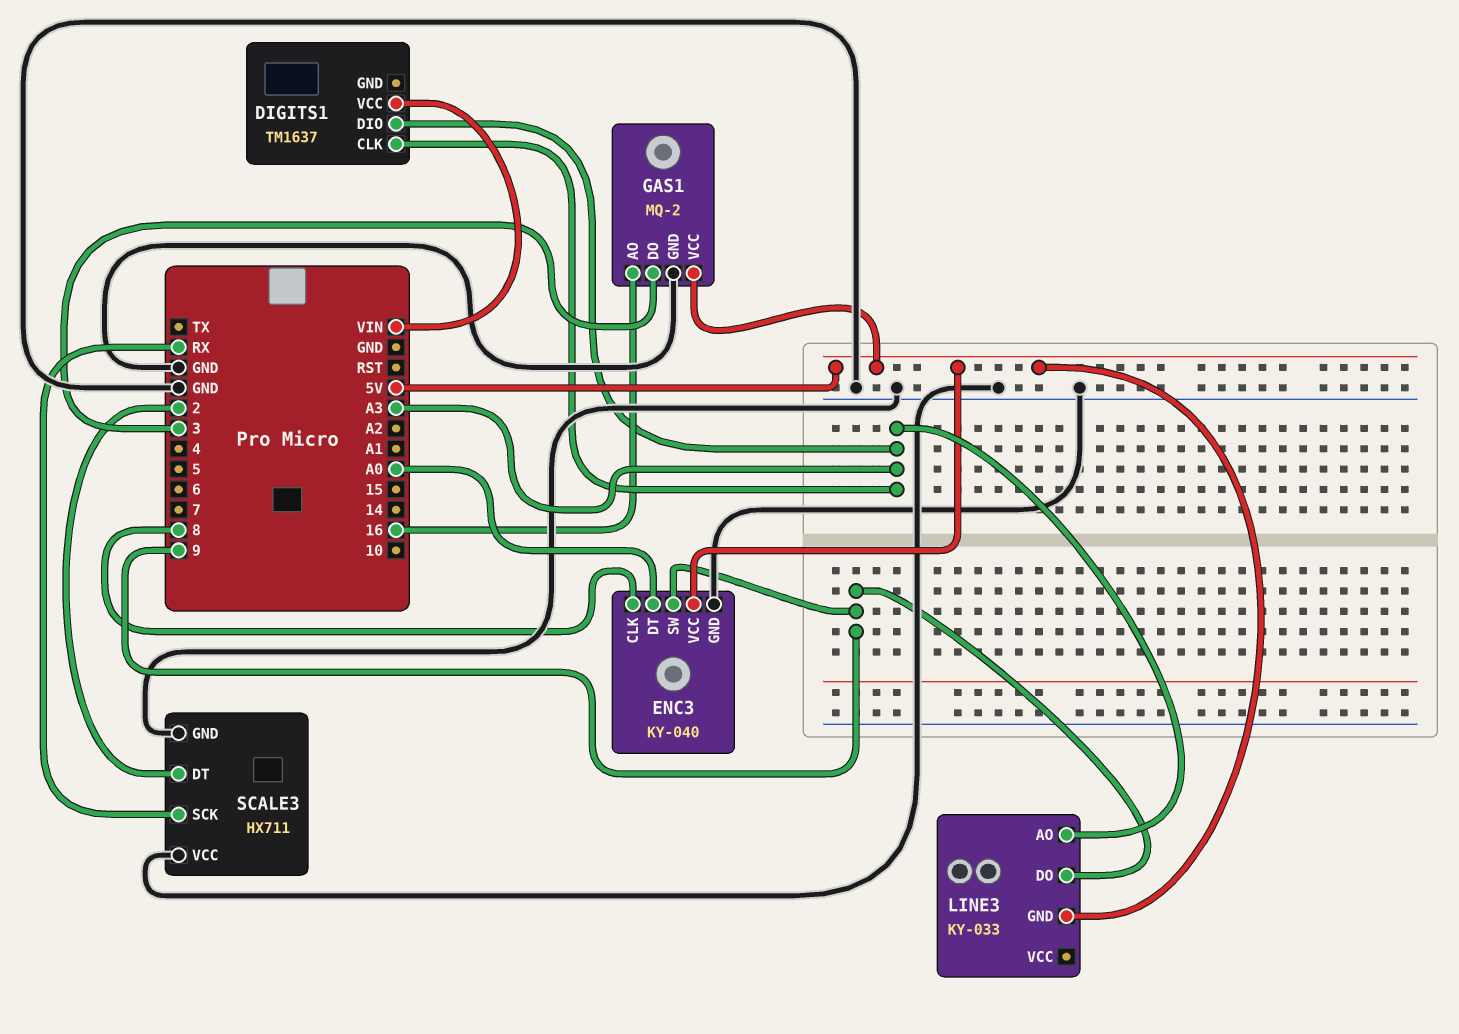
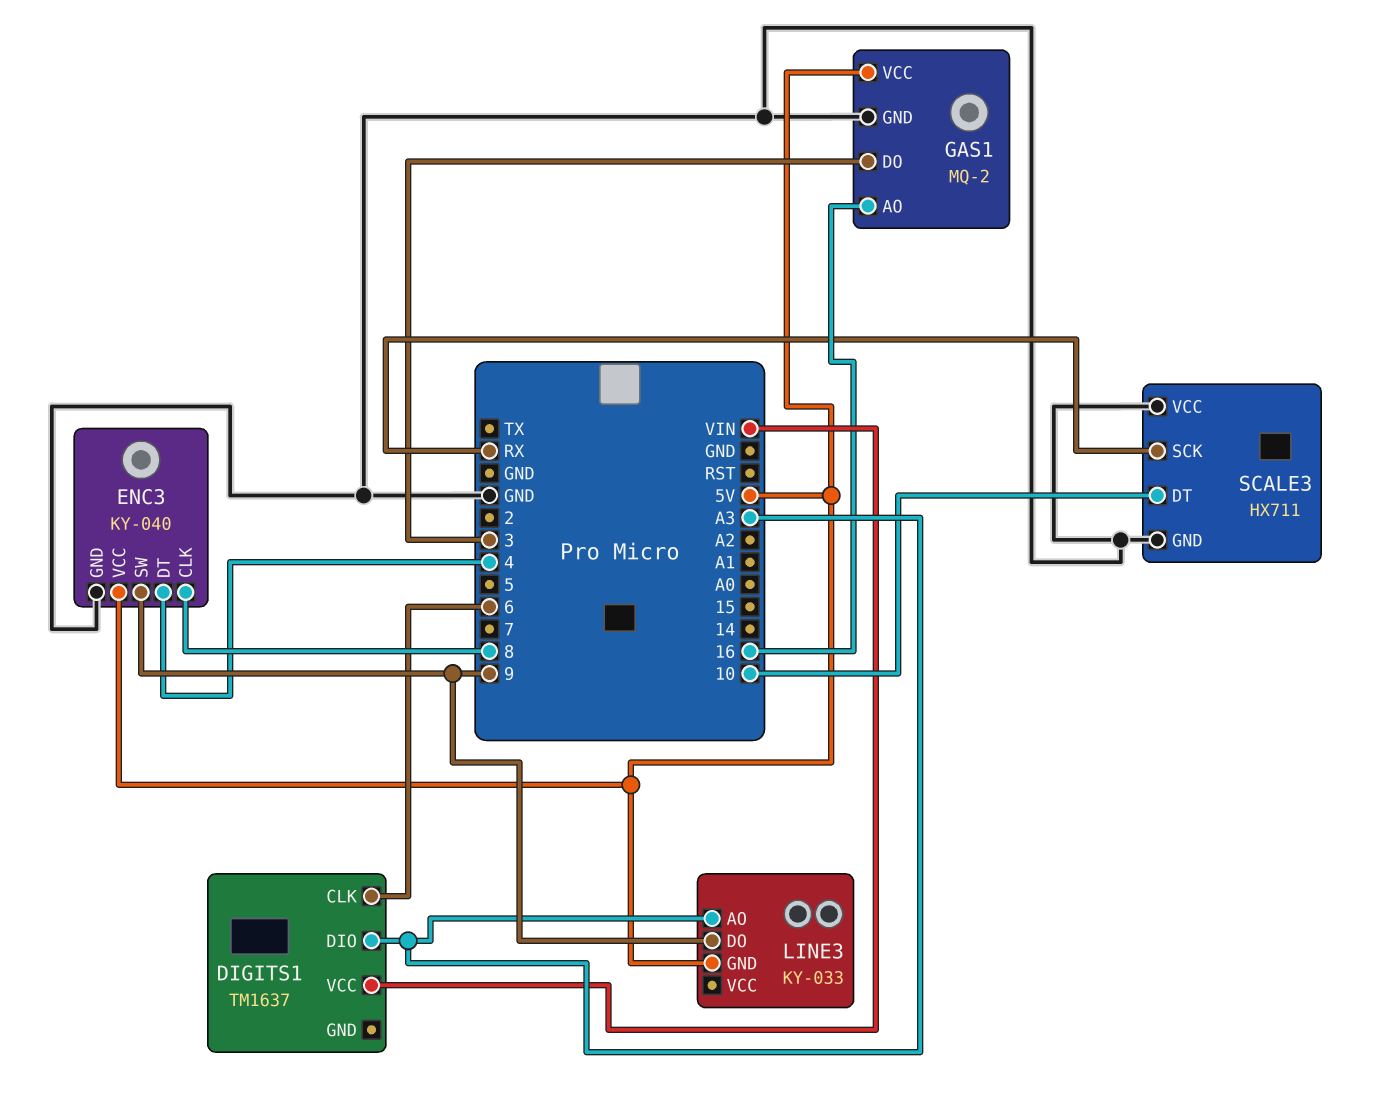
DIGITS1 pin CLK: A3 -> 6
ENC3 pin DT: A0 -> 4
SCALE3 pin DT: 2 -> 10

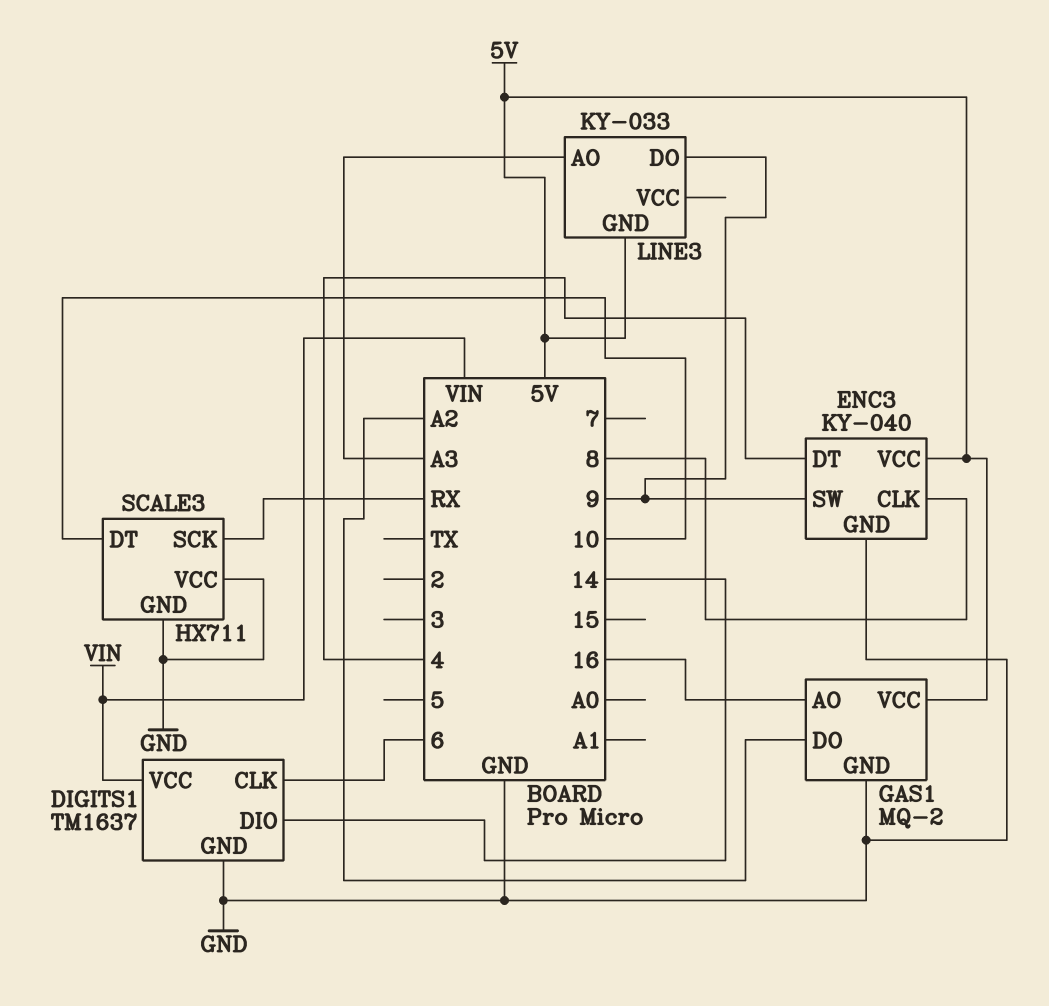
DIGITS1 pin DIO: A3 -> 14
DIGITS1 pin GND: none -> GND
GAS1 pin DO: 3 -> A2

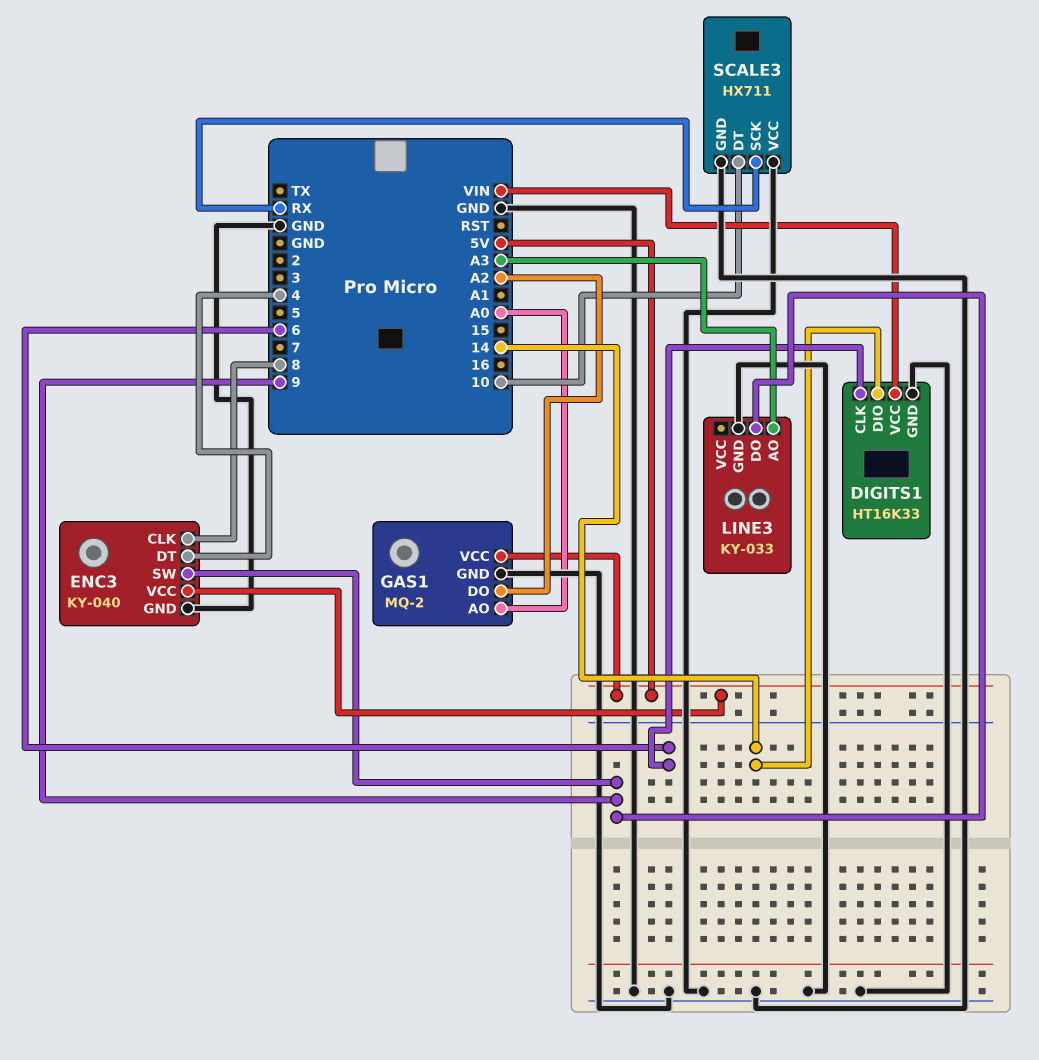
DIGITS1: TM1637 -> HT16K33
GAS1 pin AO: 16 -> A0
LINE3 pin GND: 5V -> GND

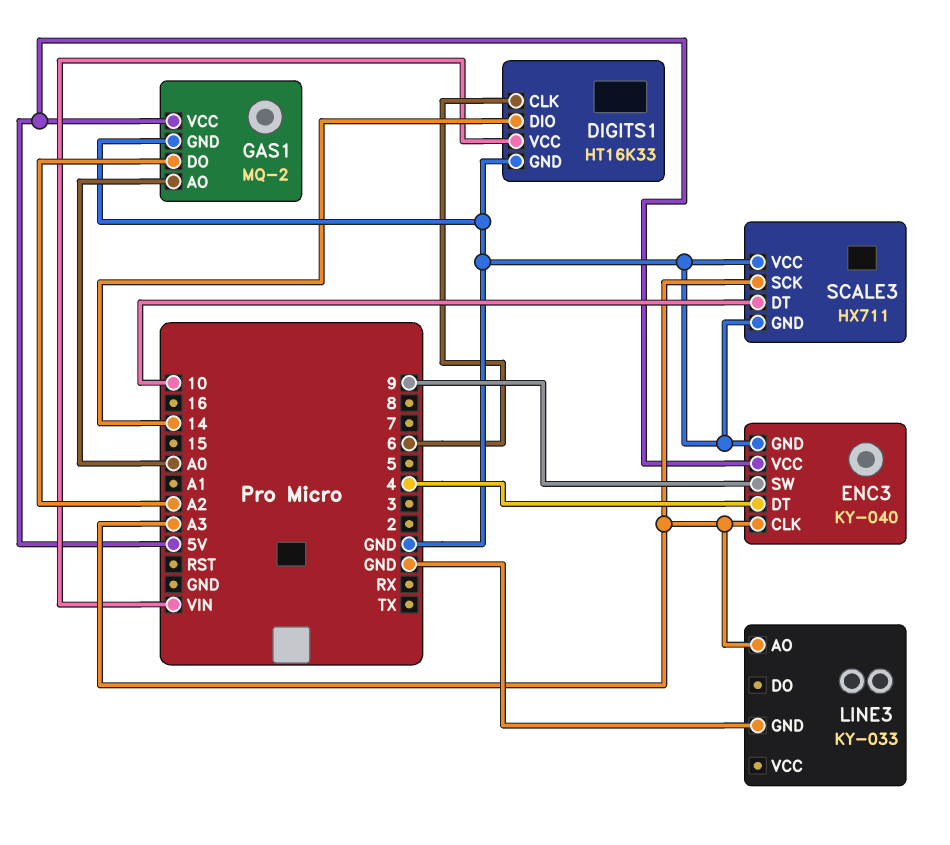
ENC3 pin CLK: 8 -> A3
LINE3 pin DO: 9 -> none
SCALE3 pin SCK: RX -> A3

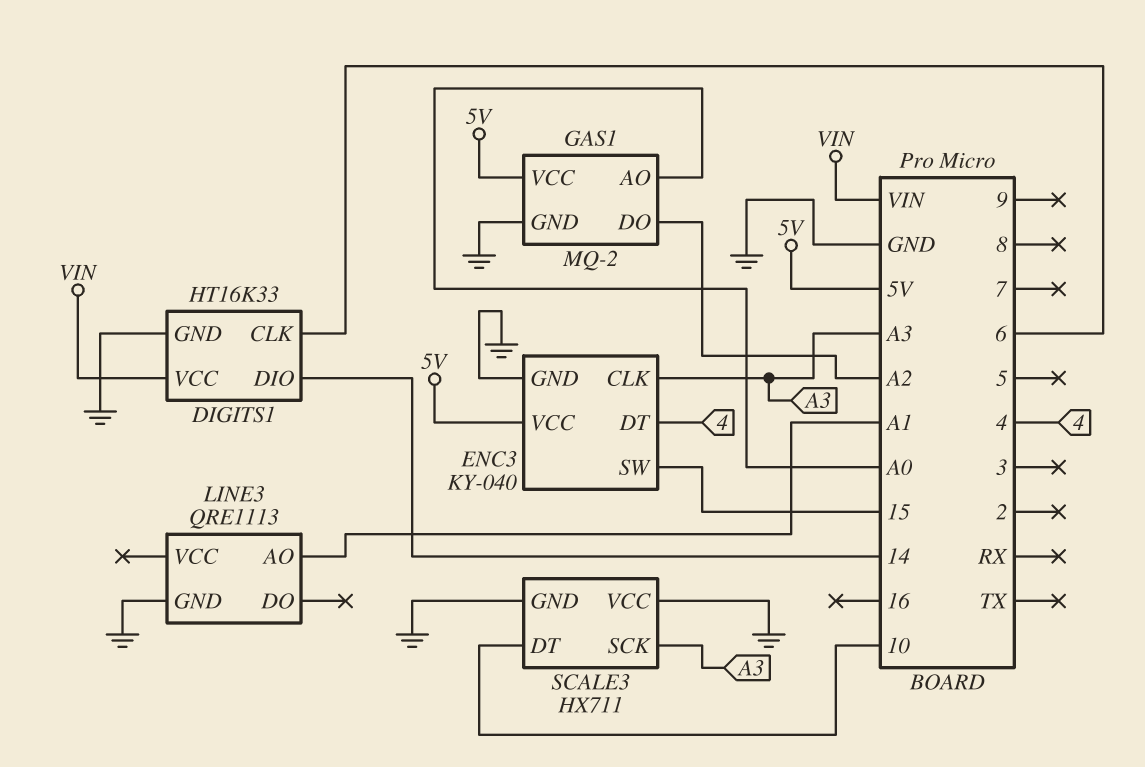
ENC3 pin SW: 9 -> 15
LINE3: KY-033 -> QRE1113
LINE3 pin AO: A3 -> A1

